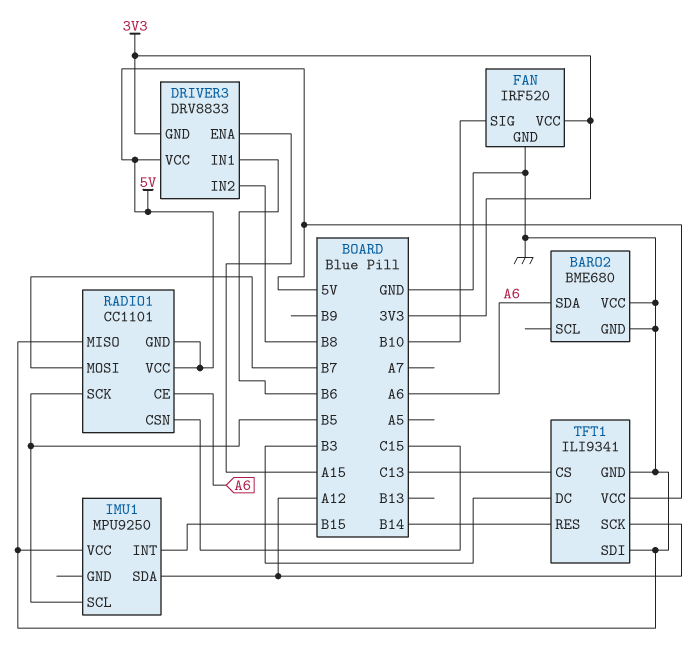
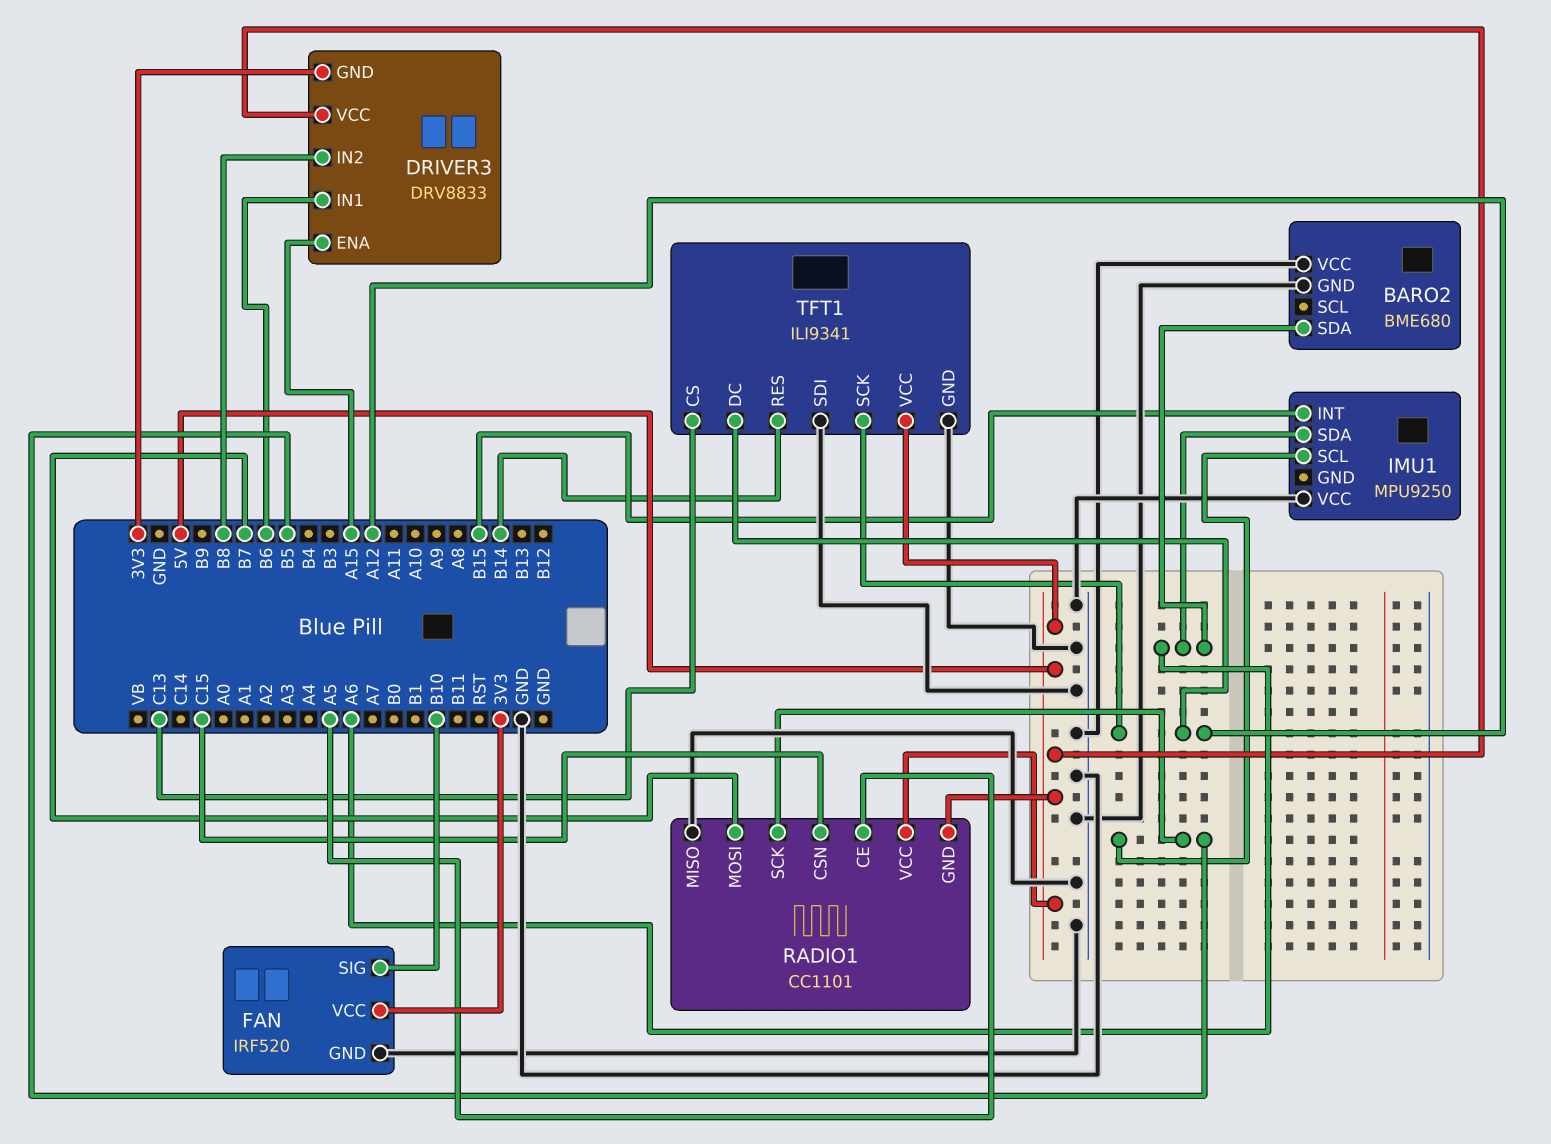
IMU1 pin SDA: A12 -> A6
RADIO1 pin CE: A6 -> A5
TFT1 pin DC: B3 -> A12

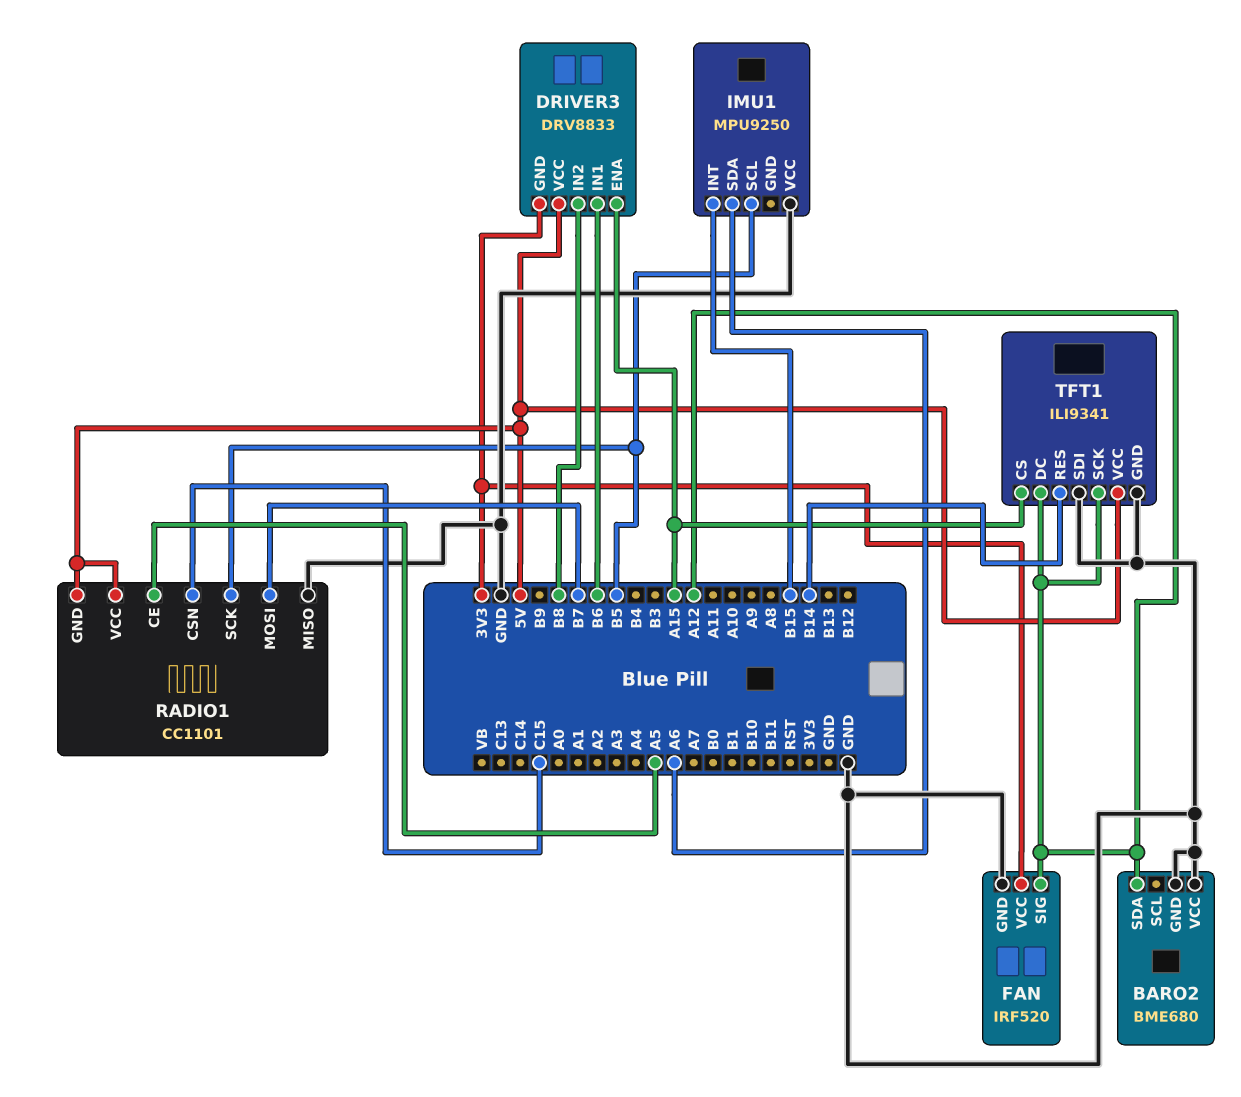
BARO2 pin SDA: A6 -> A12
FAN pin SIG: B10 -> A12
TFT1 pin CS: C13 -> A15

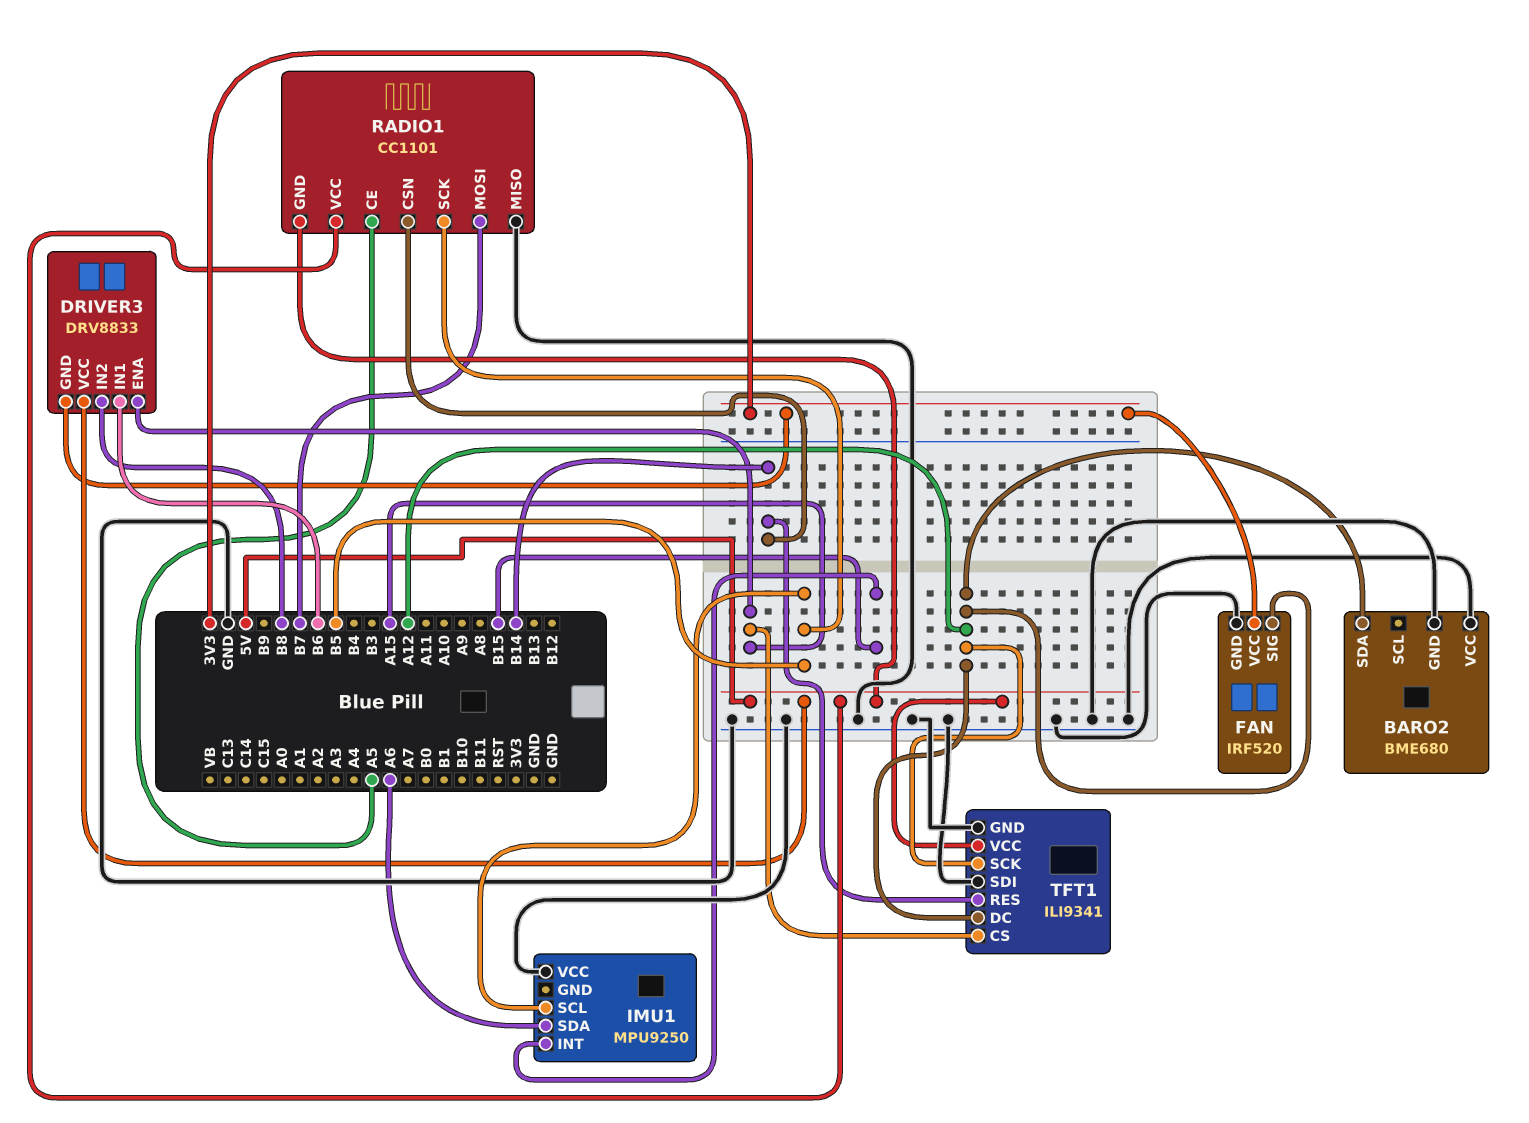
RADIO1 pin CSN: C15 -> B14

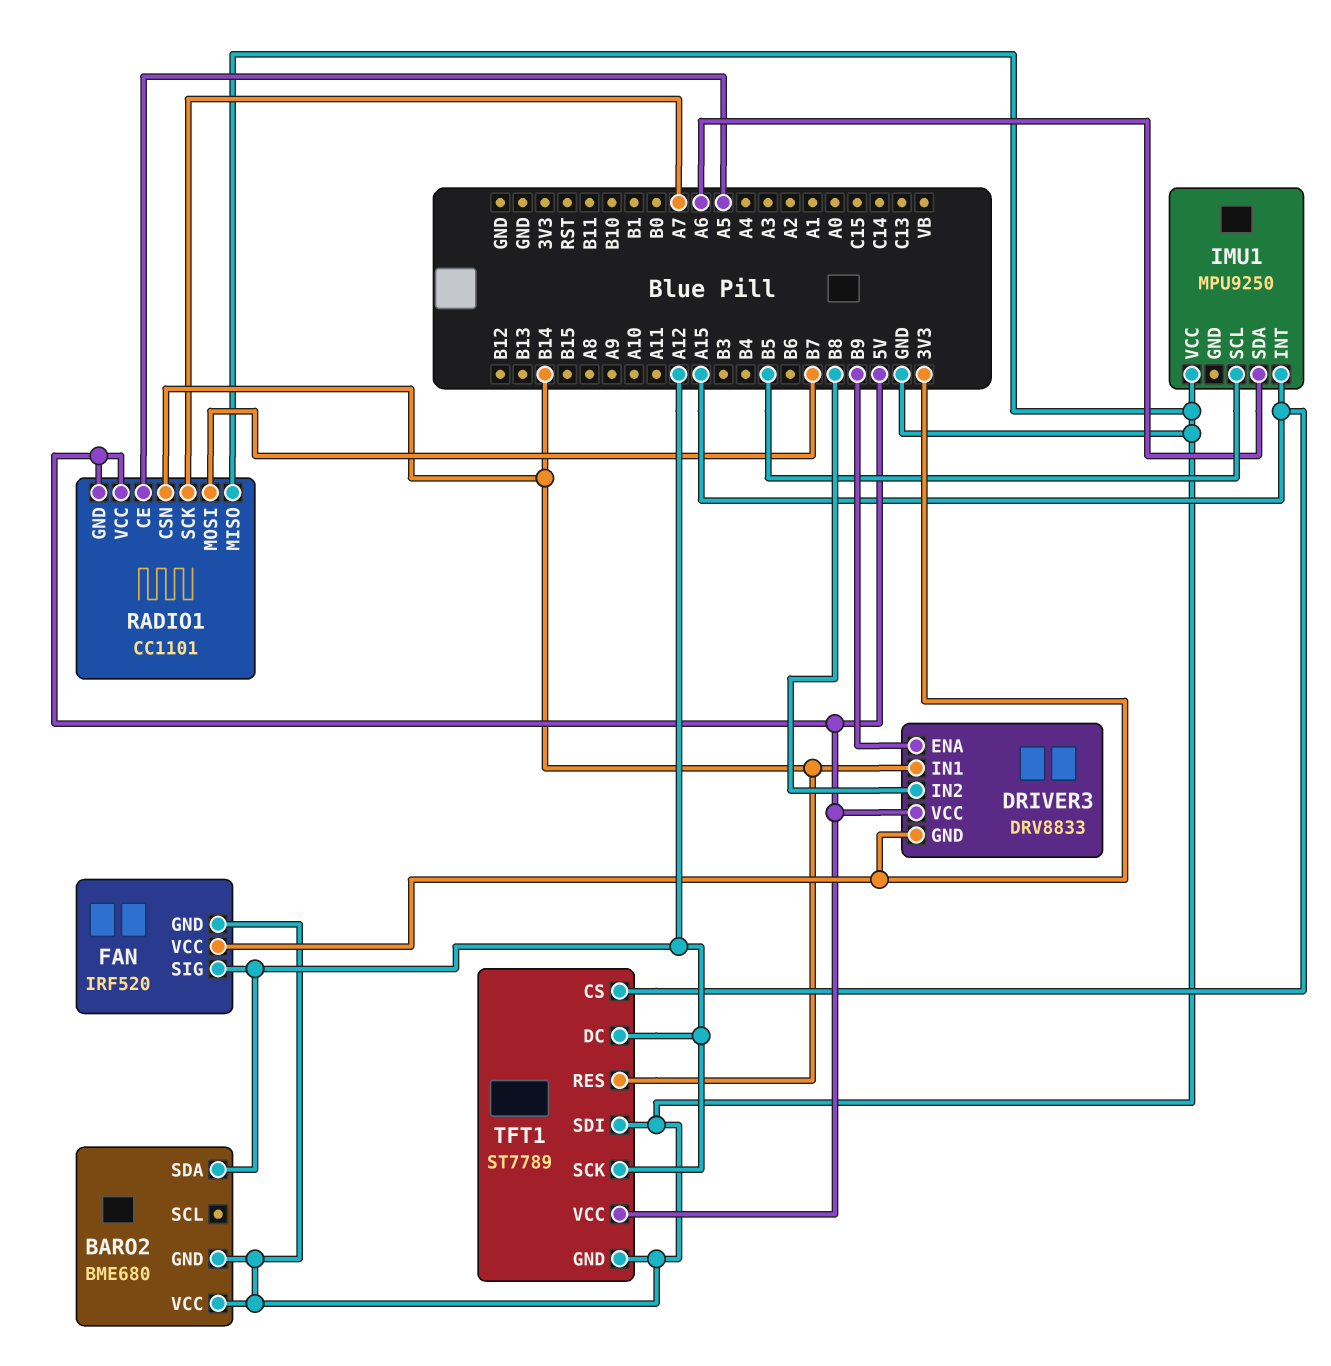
DRIVER3 pin ENA: A15 -> B9
DRIVER3 pin IN1: B6 -> B14
IMU1 pin INT: B15 -> A15
RADIO1 pin SCK: B5 -> A7
TFT1: ILI9341 -> ST7789

